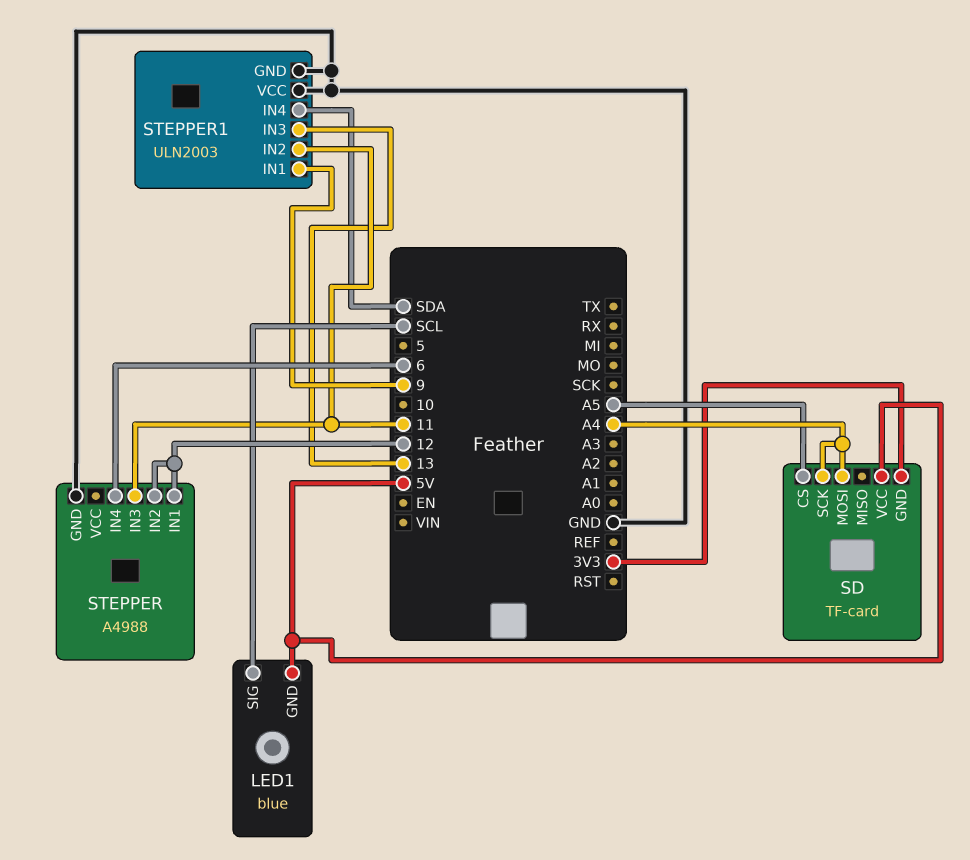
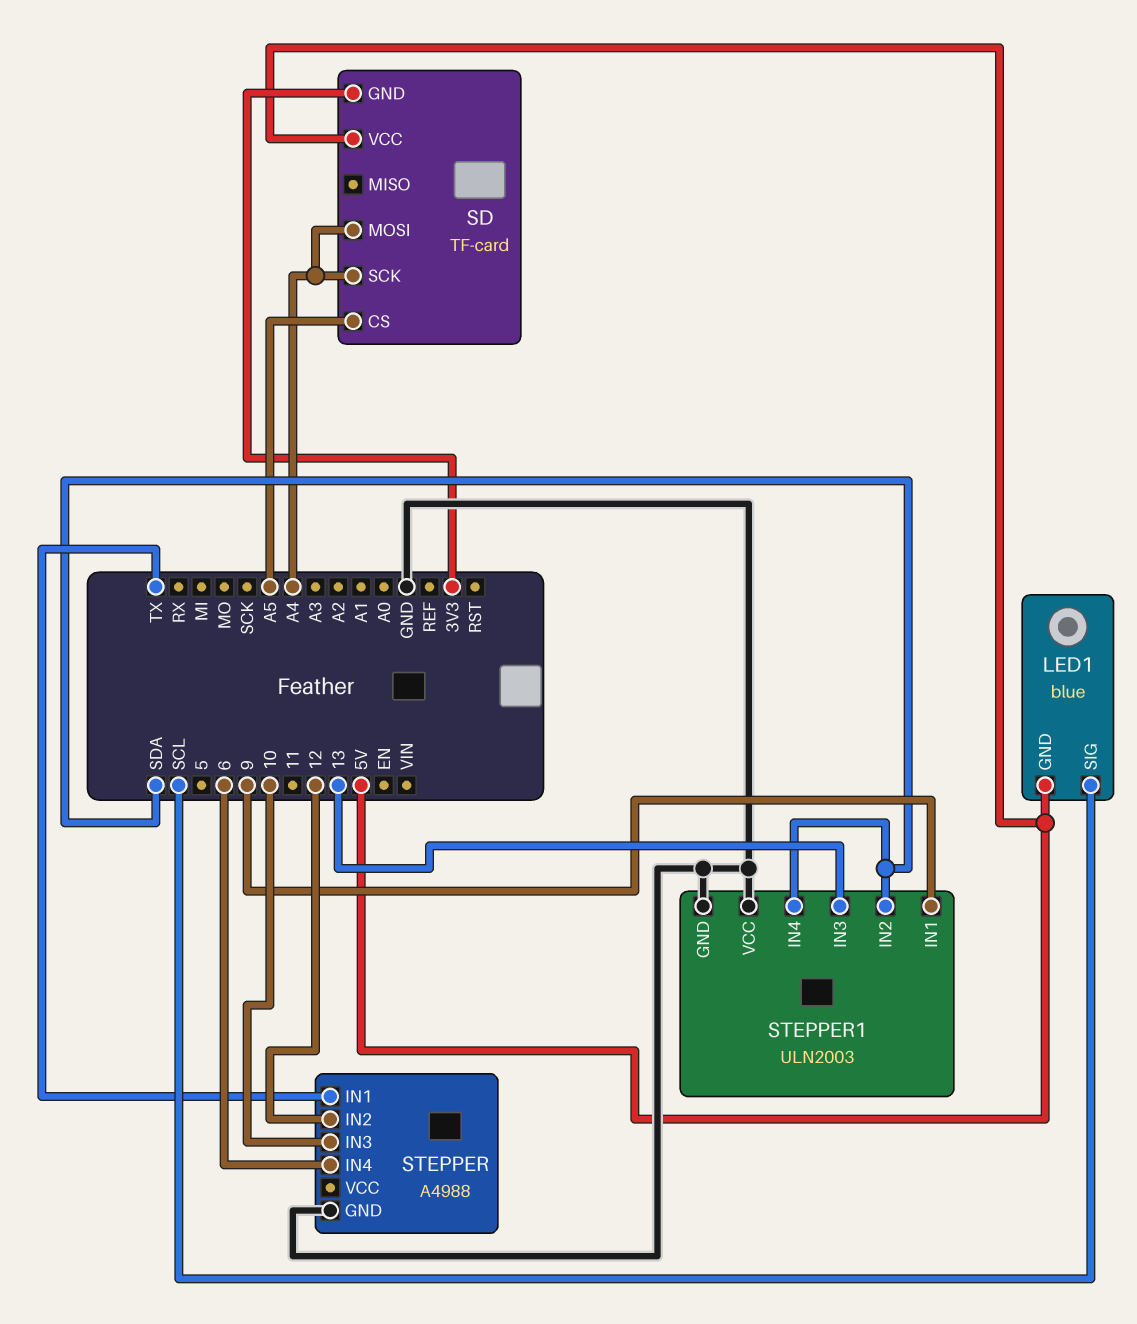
STEPPER pin IN1: 12 -> TX
STEPPER pin IN3: 11 -> 10
STEPPER1 pin IN2: 11 -> SDA

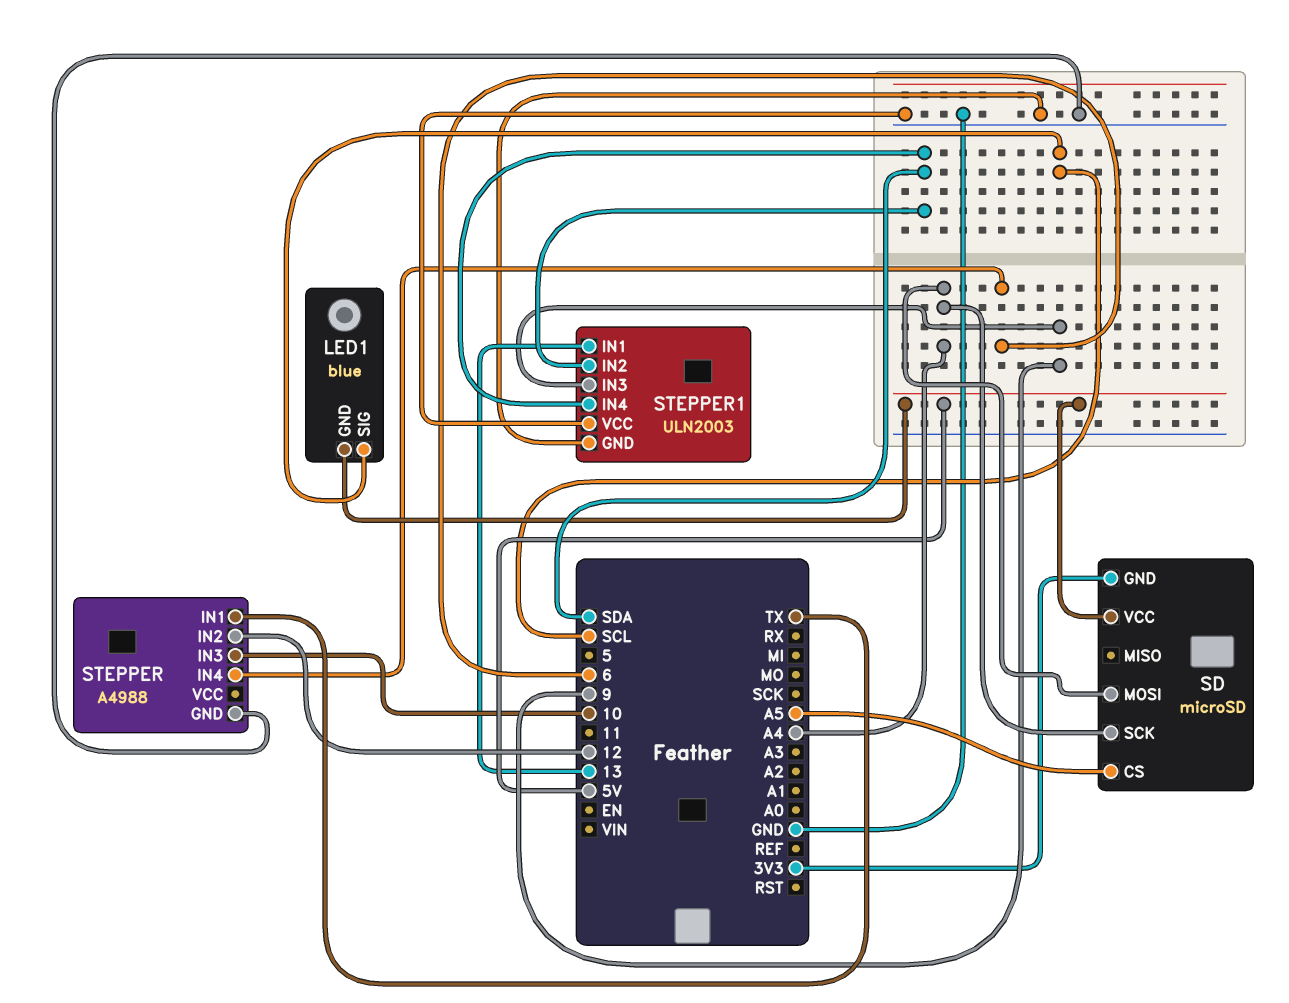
SD: TF-card -> microSD
STEPPER1 pin IN1: 9 -> 13
STEPPER1 pin IN3: 13 -> 9

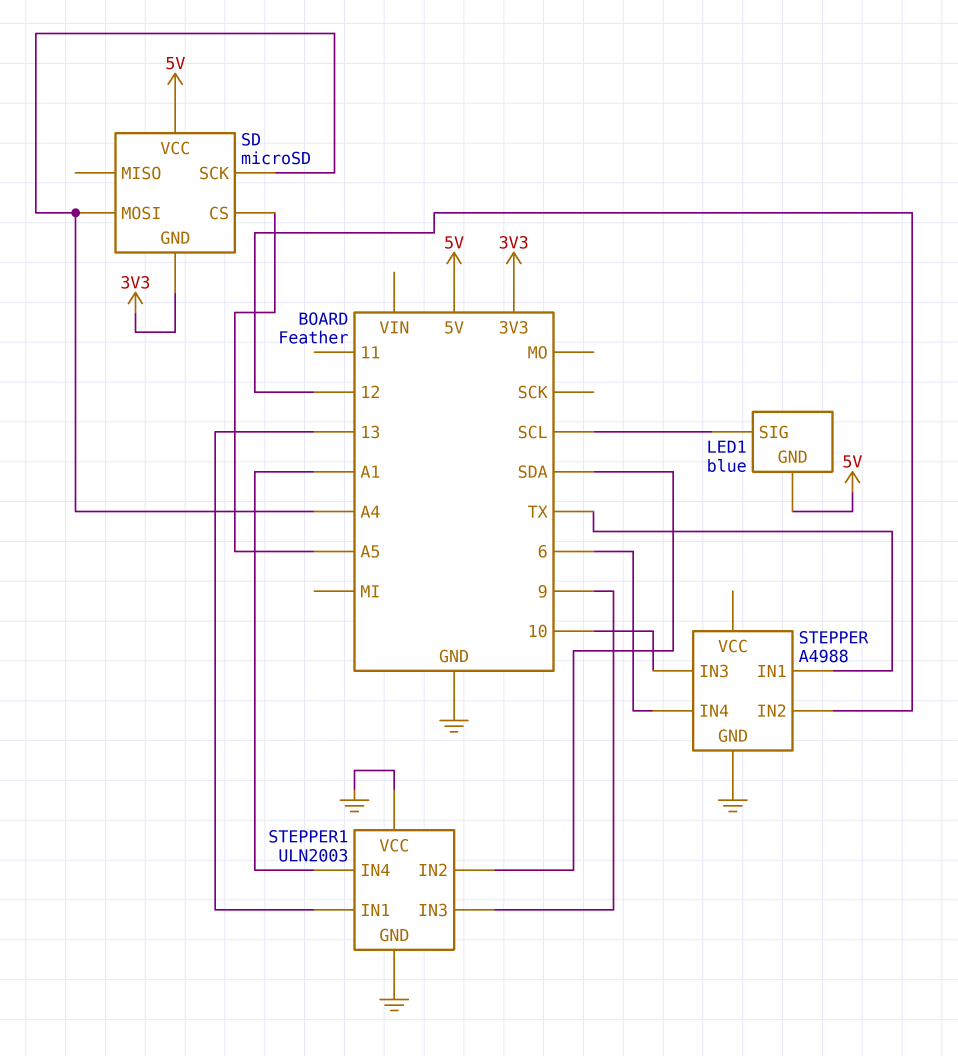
STEPPER1 pin IN4: SDA -> A1

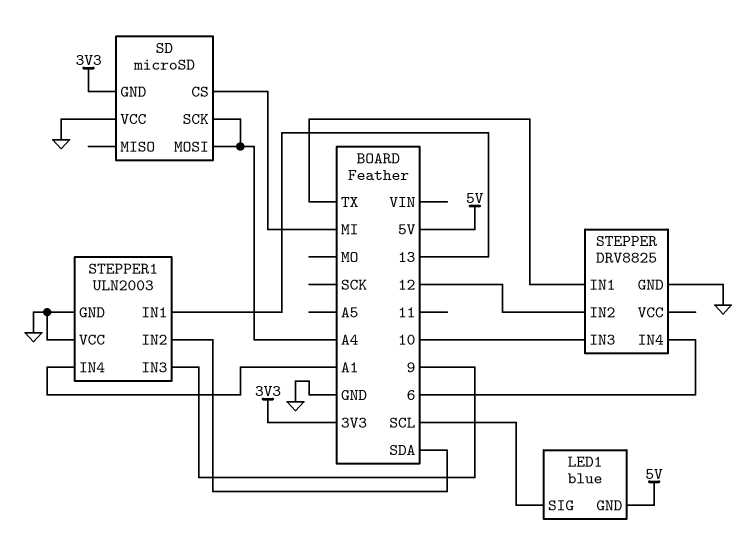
SD pin CS: A5 -> MI
SD pin VCC: 5V -> GND
STEPPER: A4988 -> DRV8825

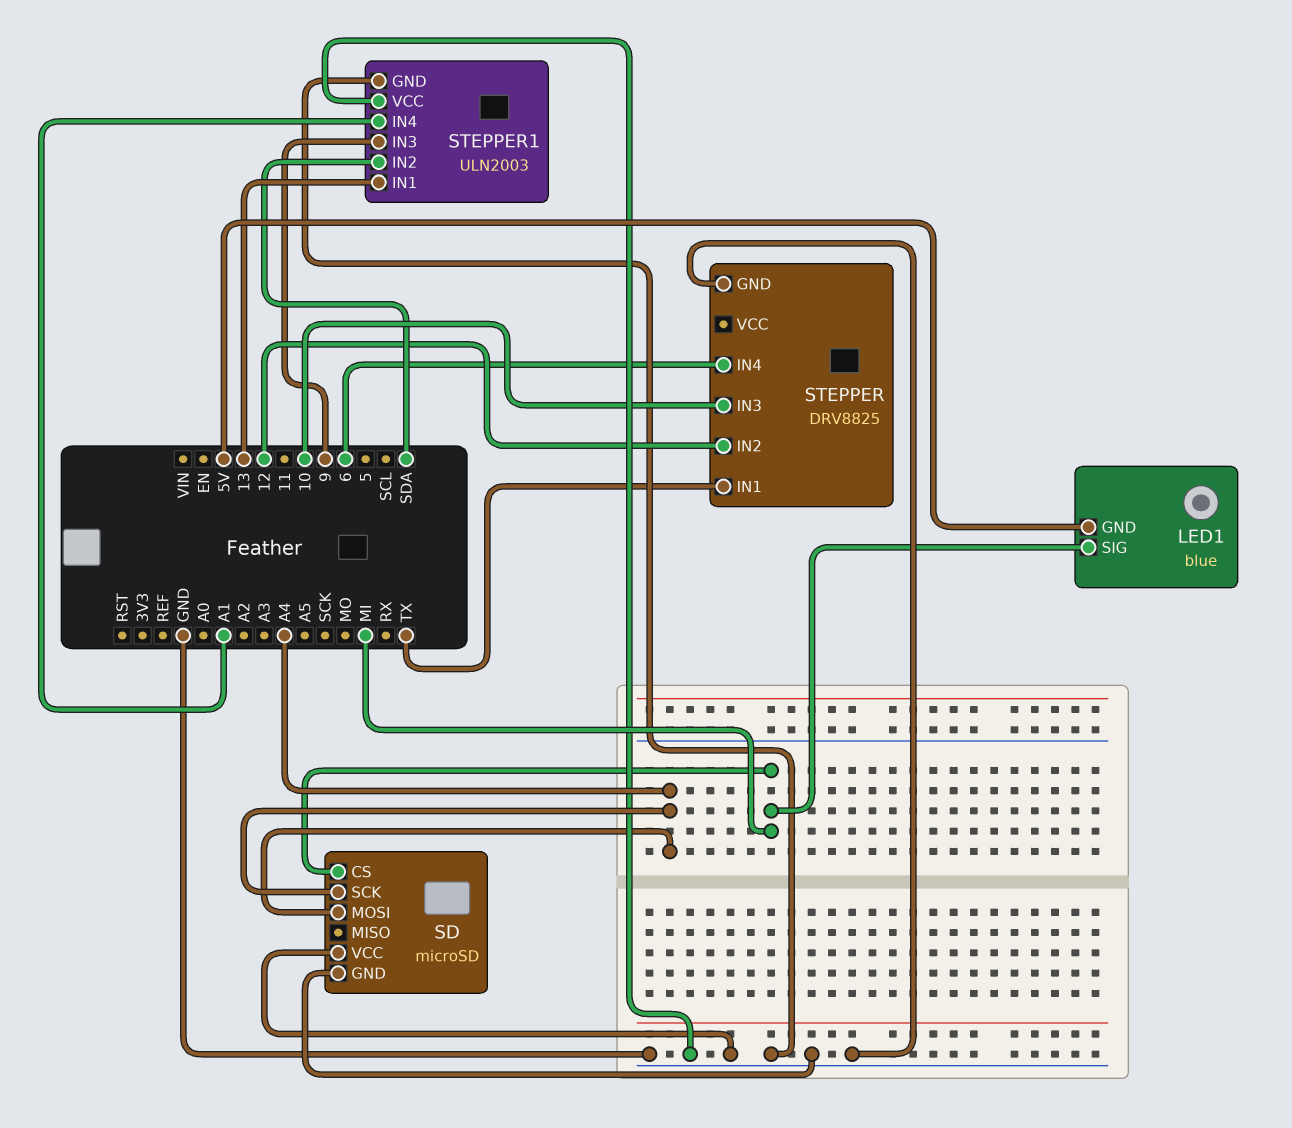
LED1 pin SIG: SCL -> MI
SD pin GND: 3V3 -> GND

